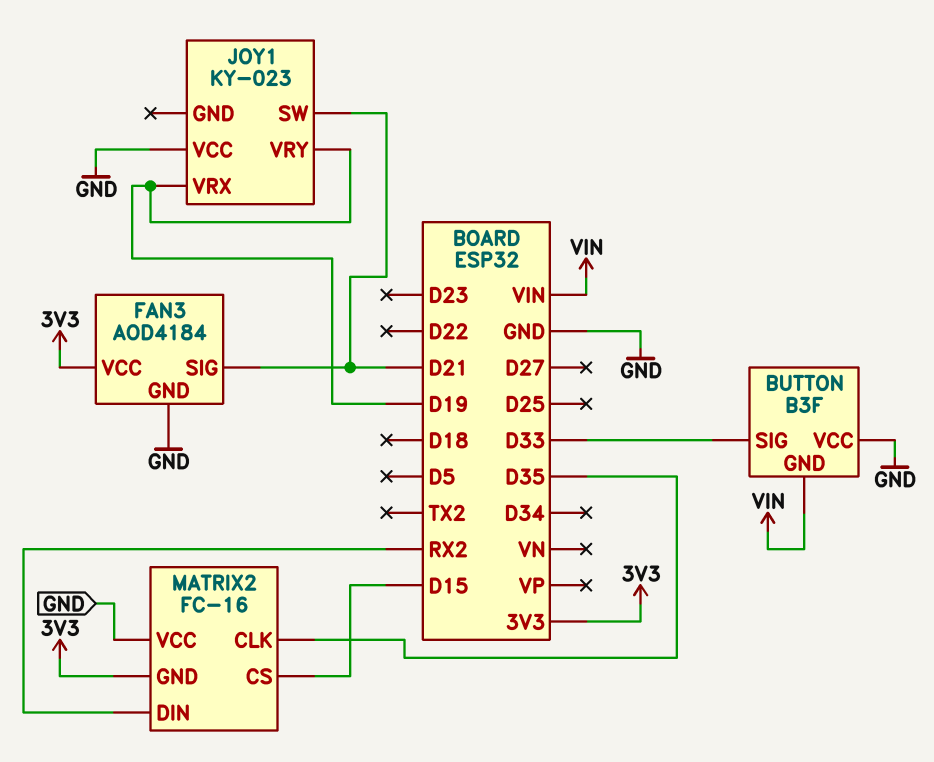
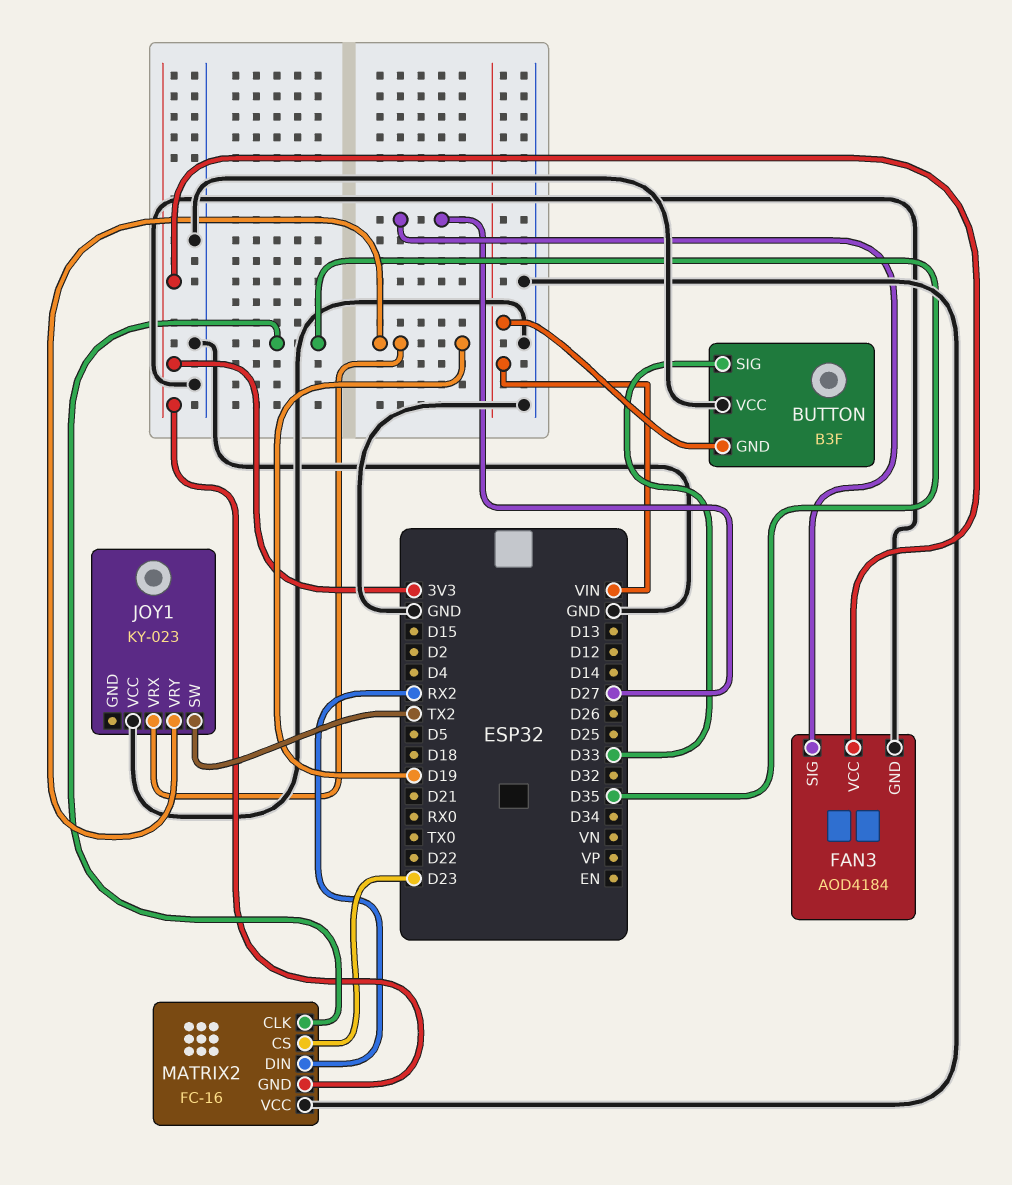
FAN3 pin SIG: D21 -> D27
JOY1 pin SW: D21 -> TX2
MATRIX2 pin CS: D15 -> D23

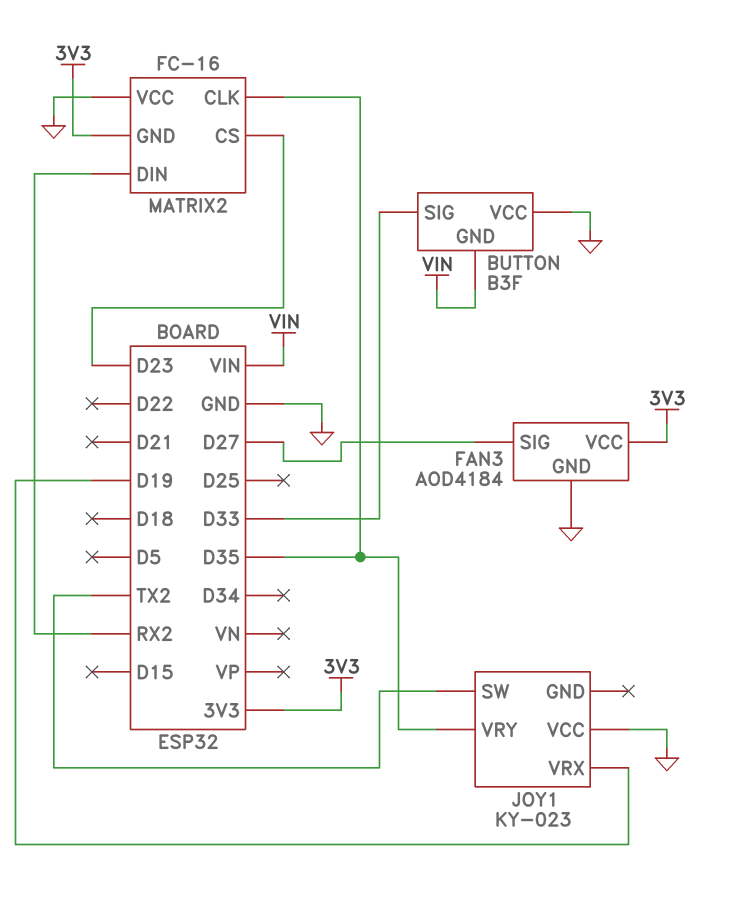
JOY1 pin VRY: D19 -> D35

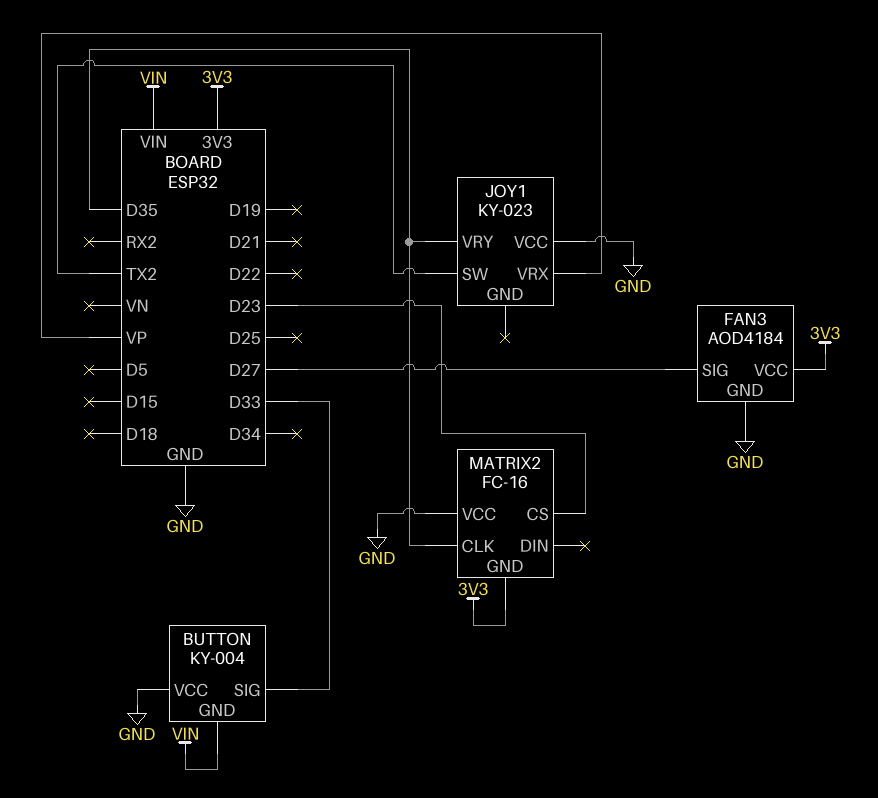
BUTTON: B3F -> KY-004
JOY1 pin VRX: D19 -> VP
MATRIX2 pin DIN: RX2 -> none

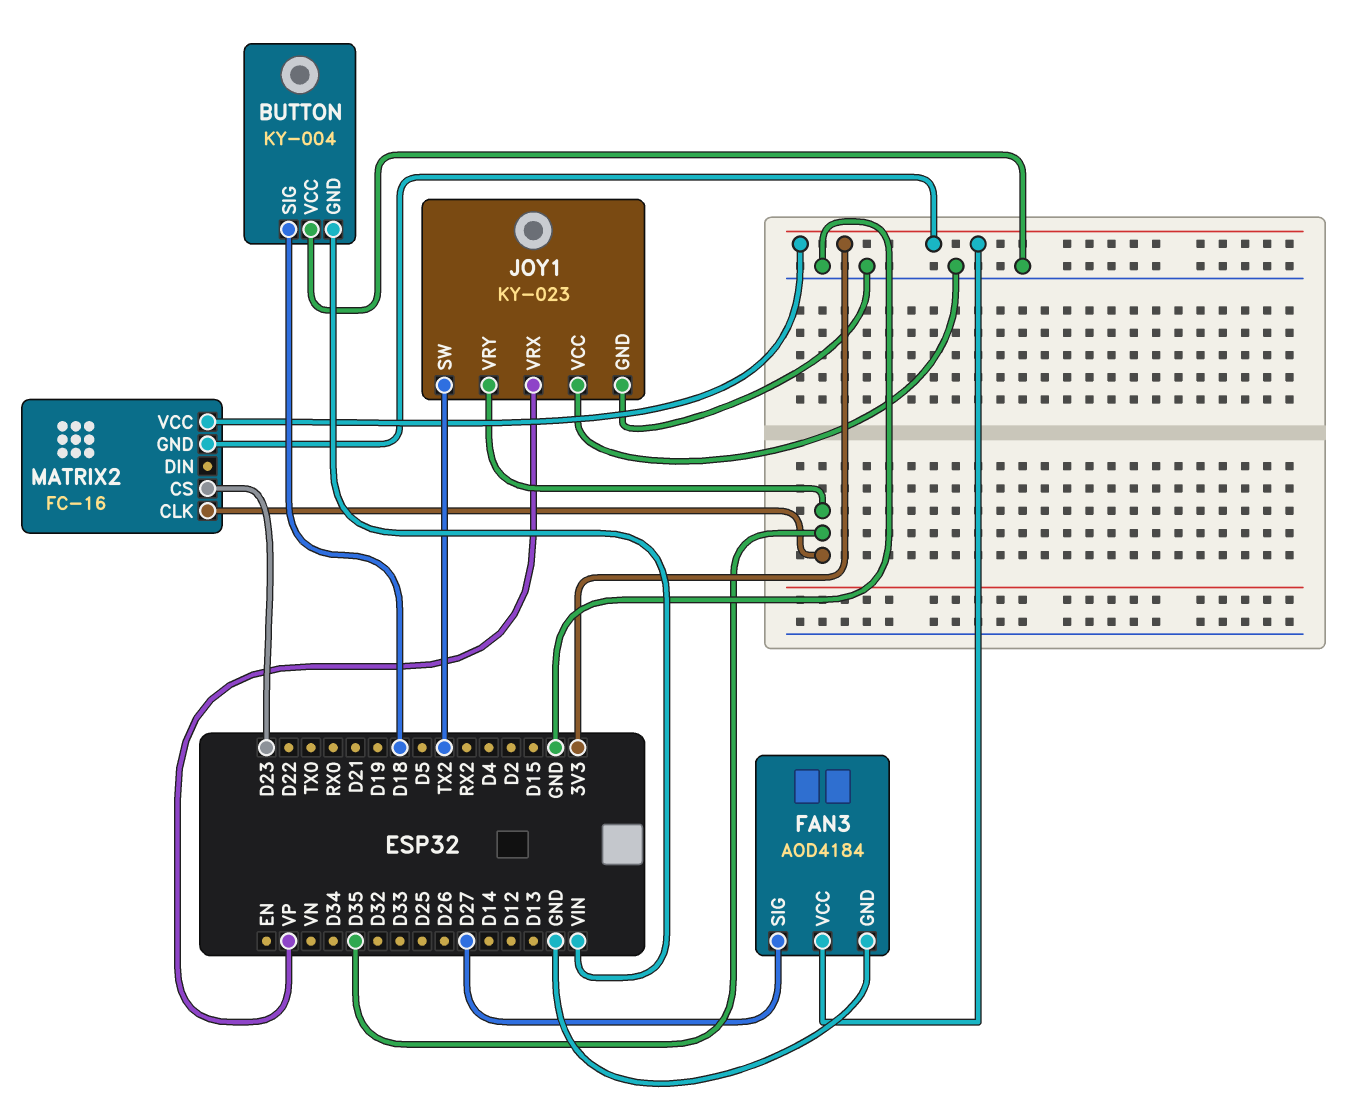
BUTTON pin SIG: D33 -> D18
JOY1 pin GND: none -> GND
MATRIX2 pin VCC: GND -> 3V3

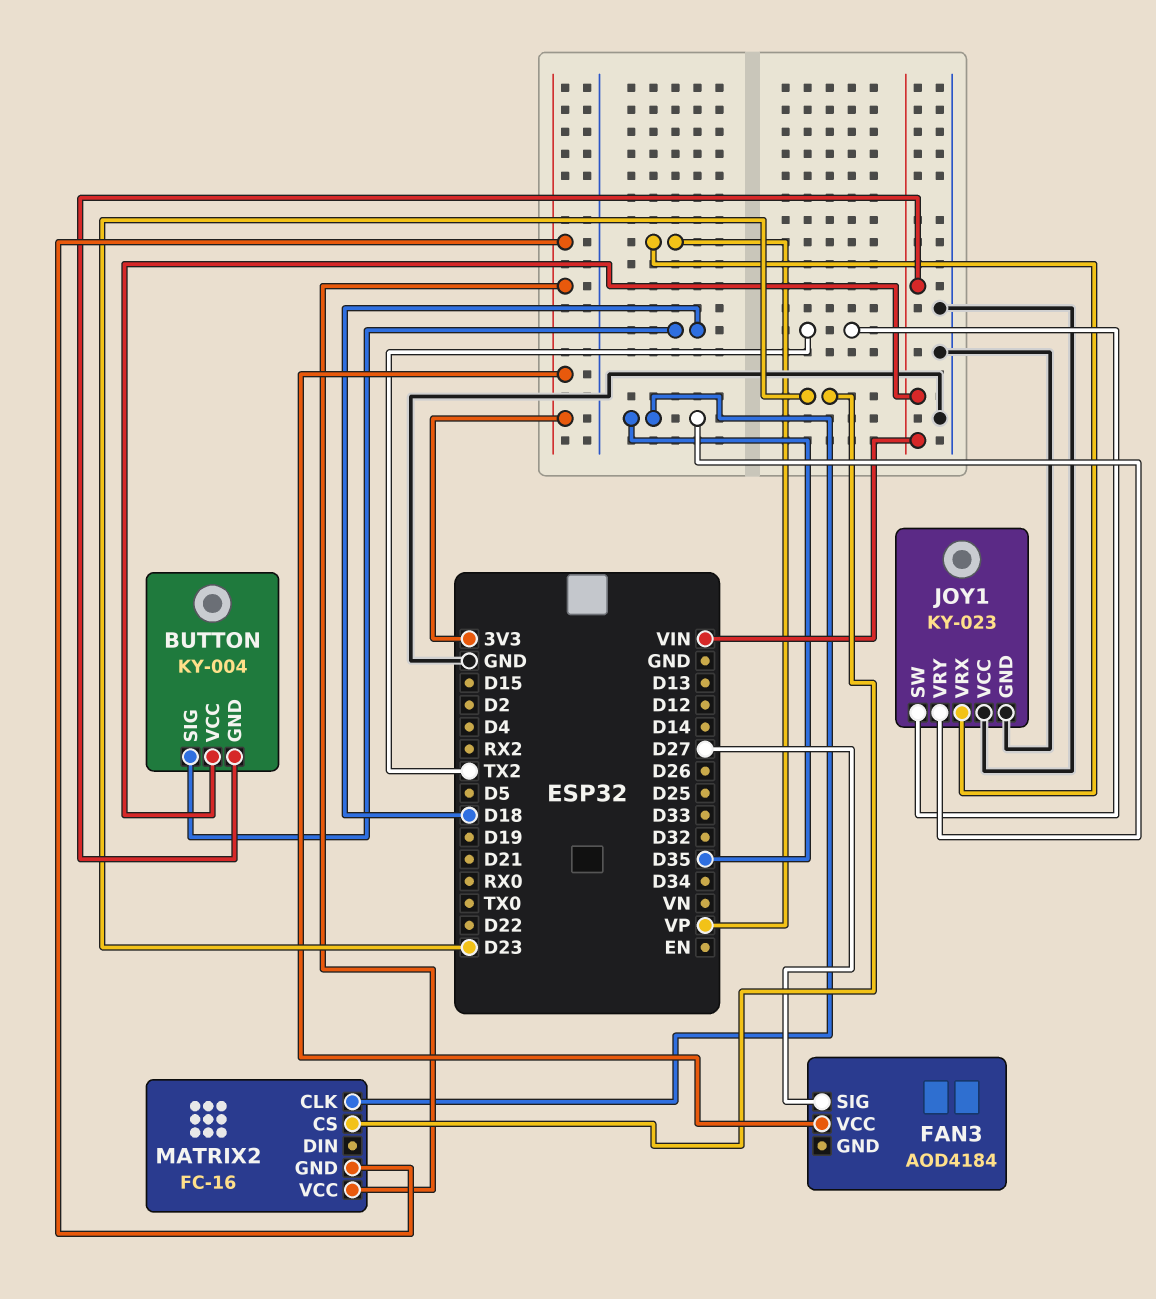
BUTTON pin VCC: GND -> VIN
FAN3 pin GND: GND -> none

